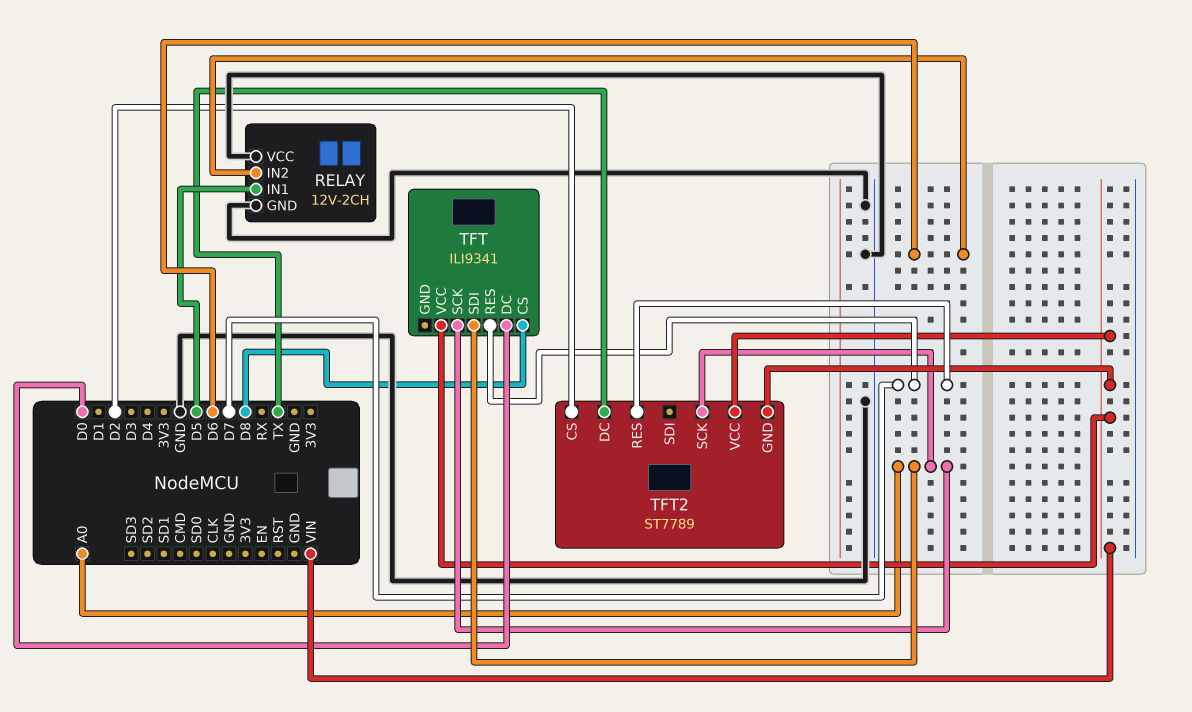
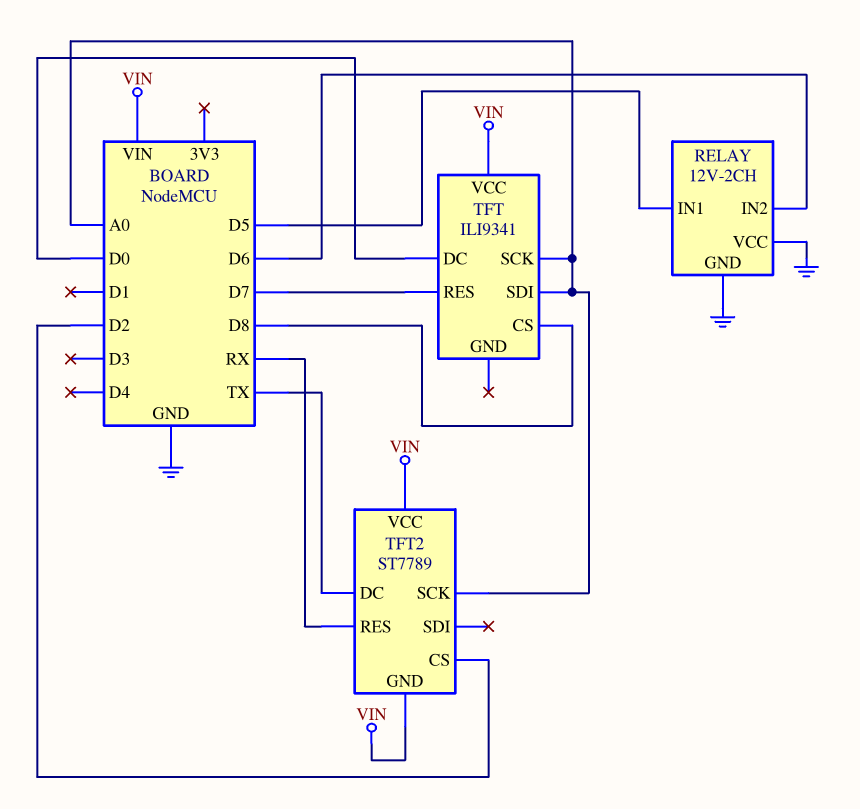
TFT2 pin RES: D7 -> RX

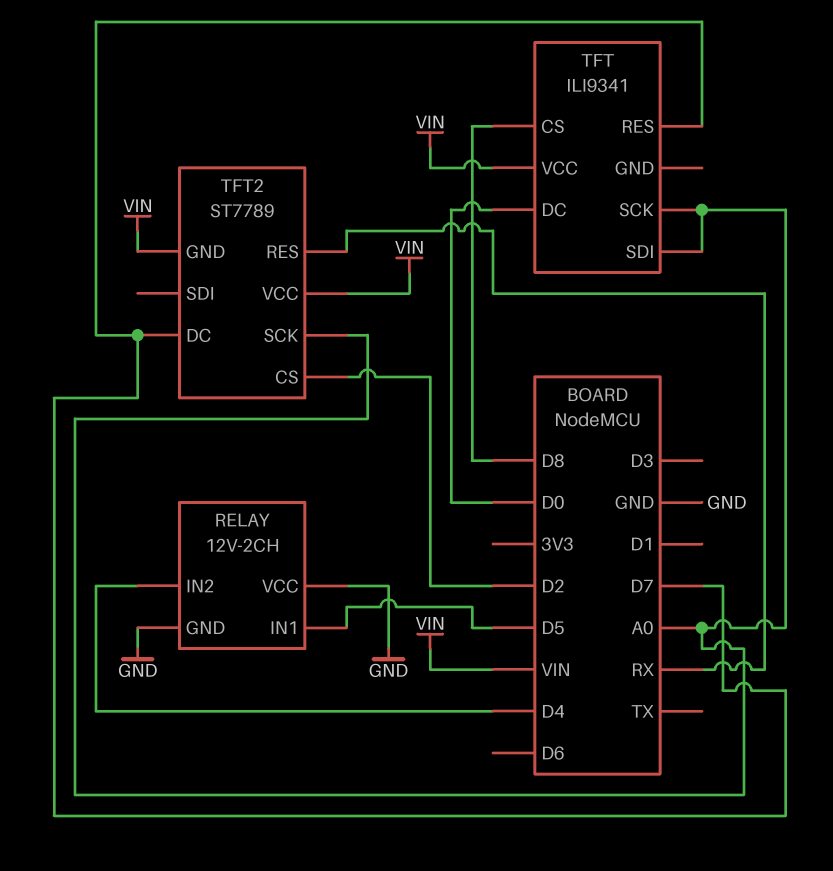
RELAY pin IN2: D6 -> D4
TFT2 pin DC: TX -> D7

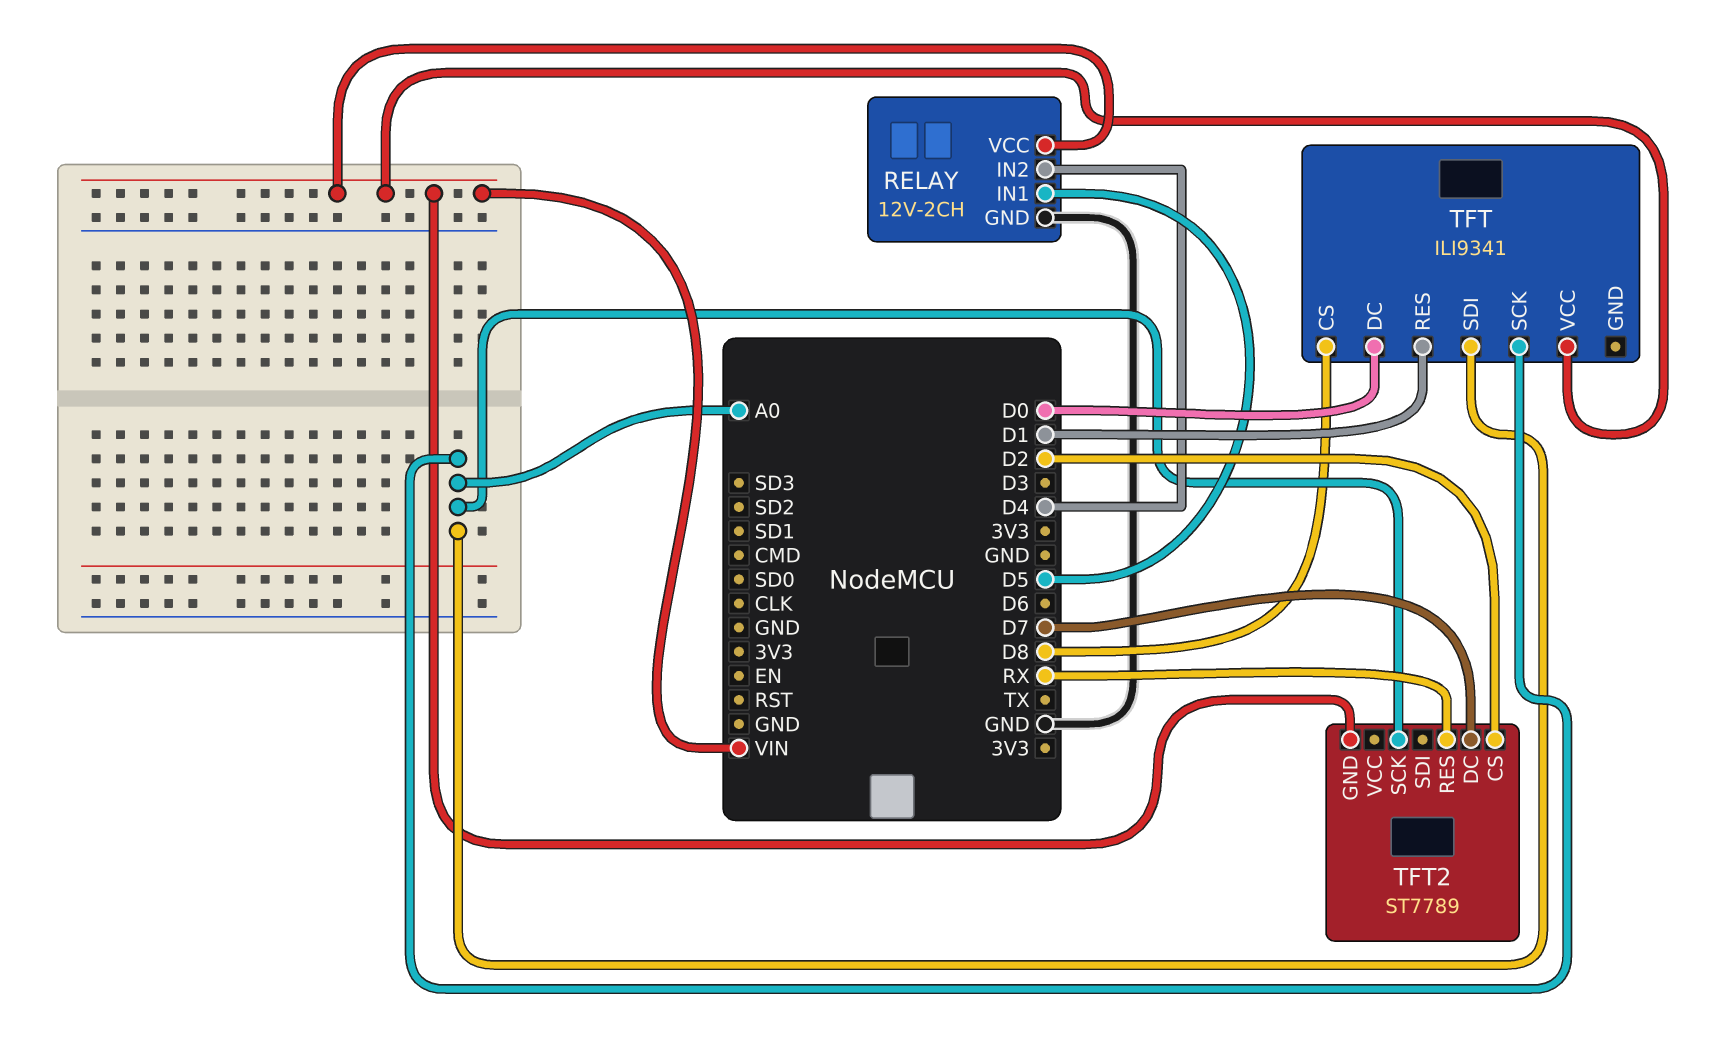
RELAY pin VCC: GND -> VIN
TFT pin RES: D7 -> D1
TFT2 pin VCC: VIN -> none

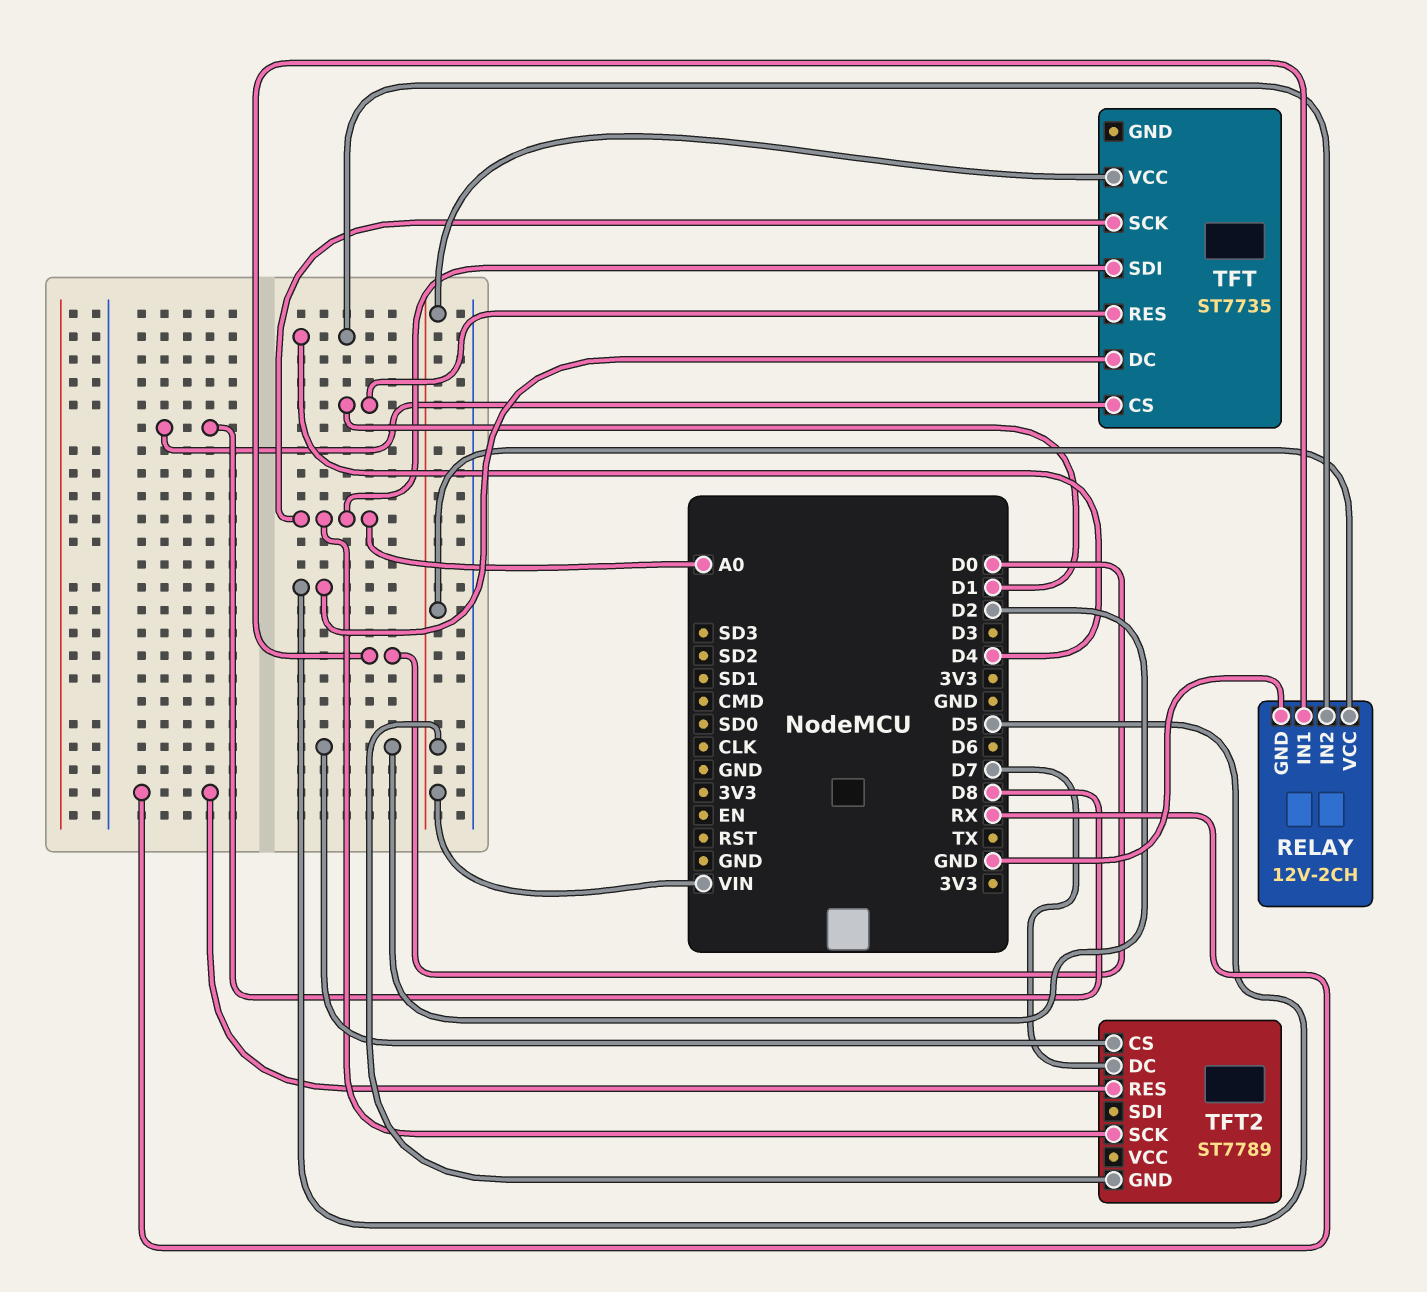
RELAY pin IN1: D5 -> D0
TFT: ILI9341 -> ST7735
TFT pin DC: D0 -> D5

